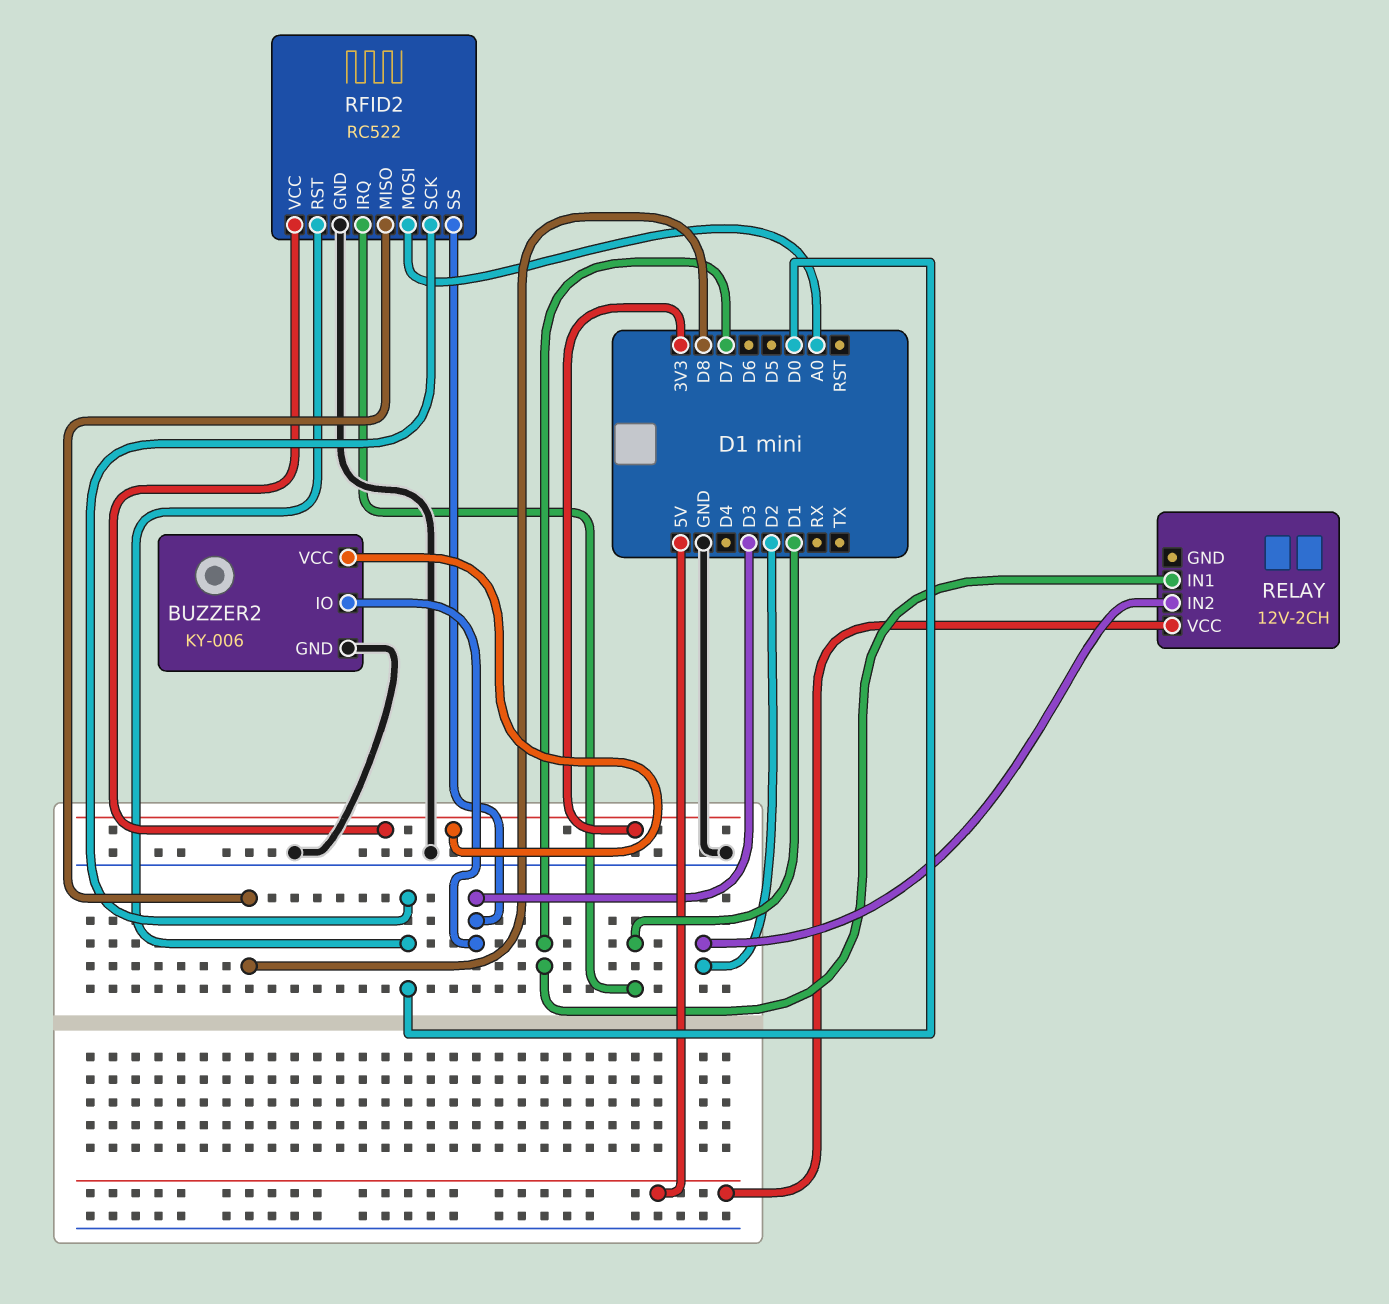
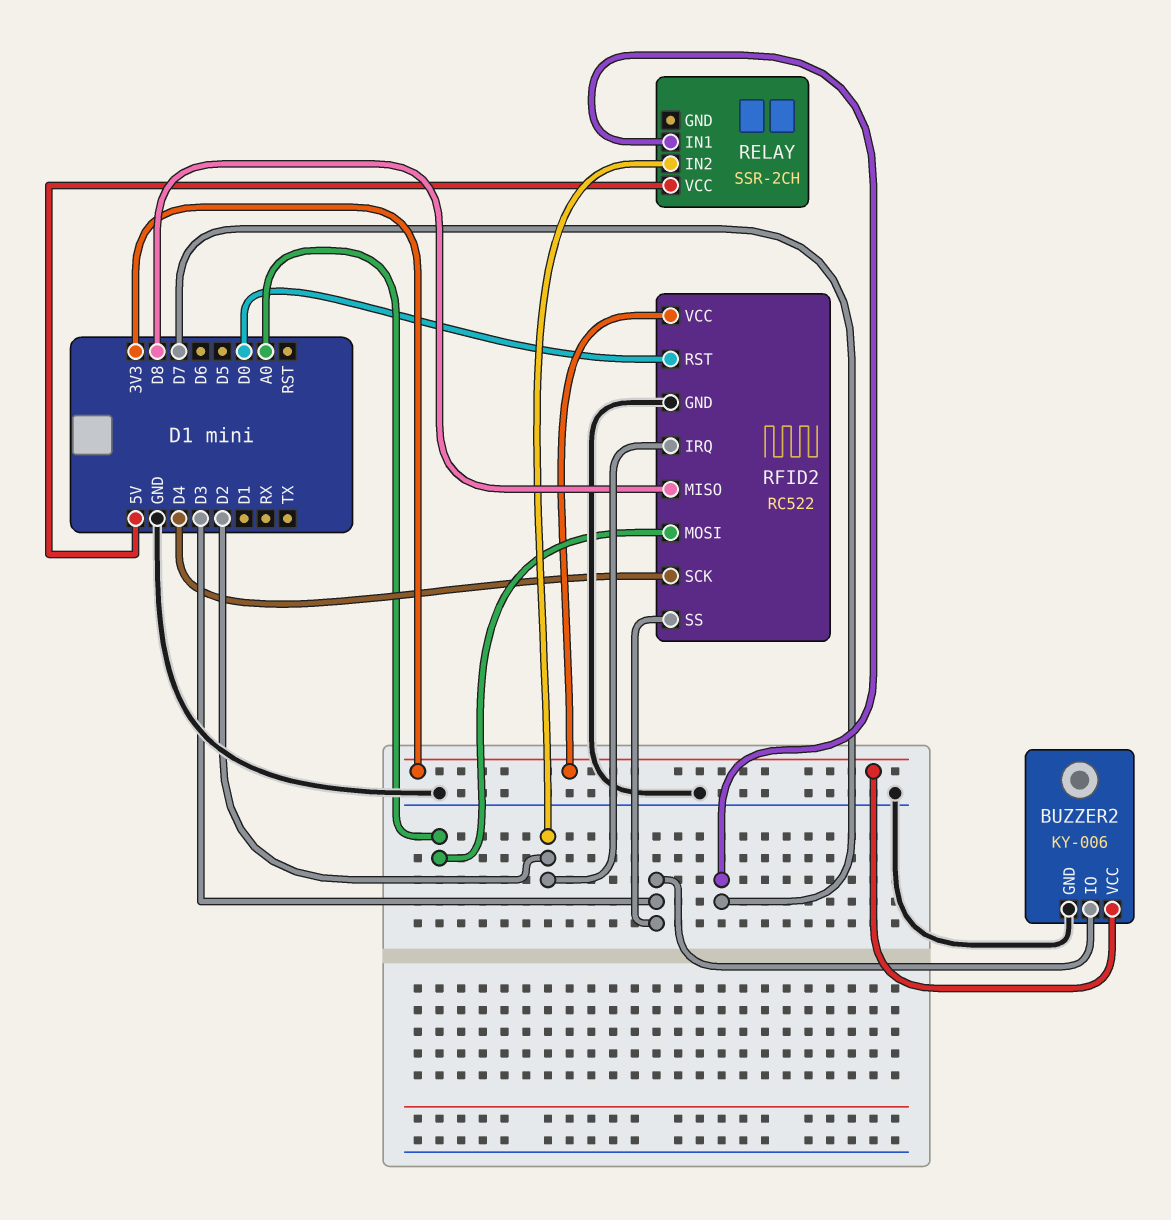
RELAY: 12V-2CH -> SSR-2CH
RFID2 pin IRQ: D1 -> D2
RFID2 pin SCK: D0 -> D4

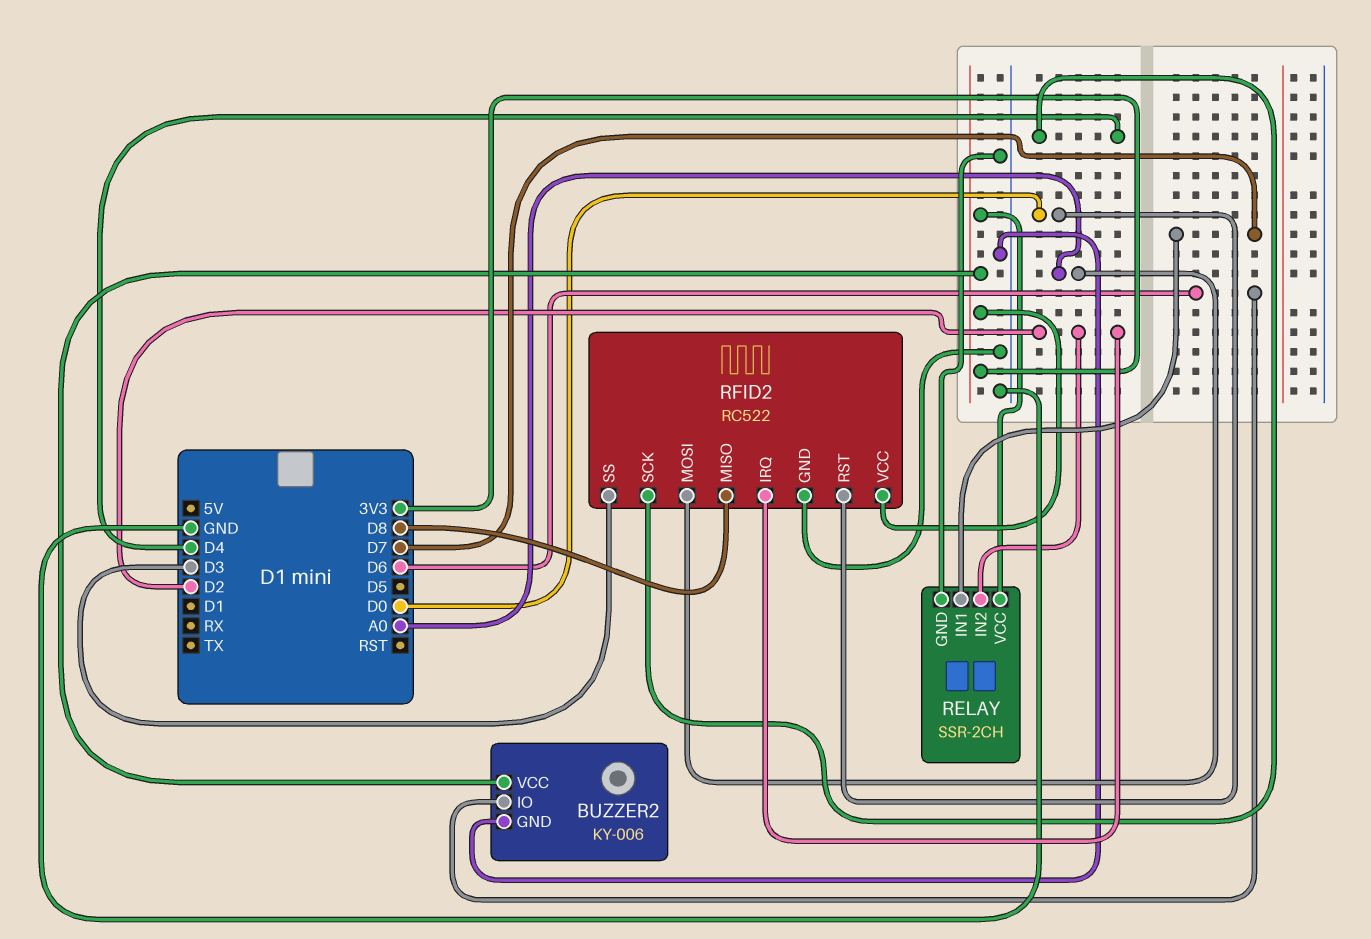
BUZZER2 pin IO: D3 -> D6
RELAY pin GND: none -> GND
RELAY pin VCC: 5V -> 3V3

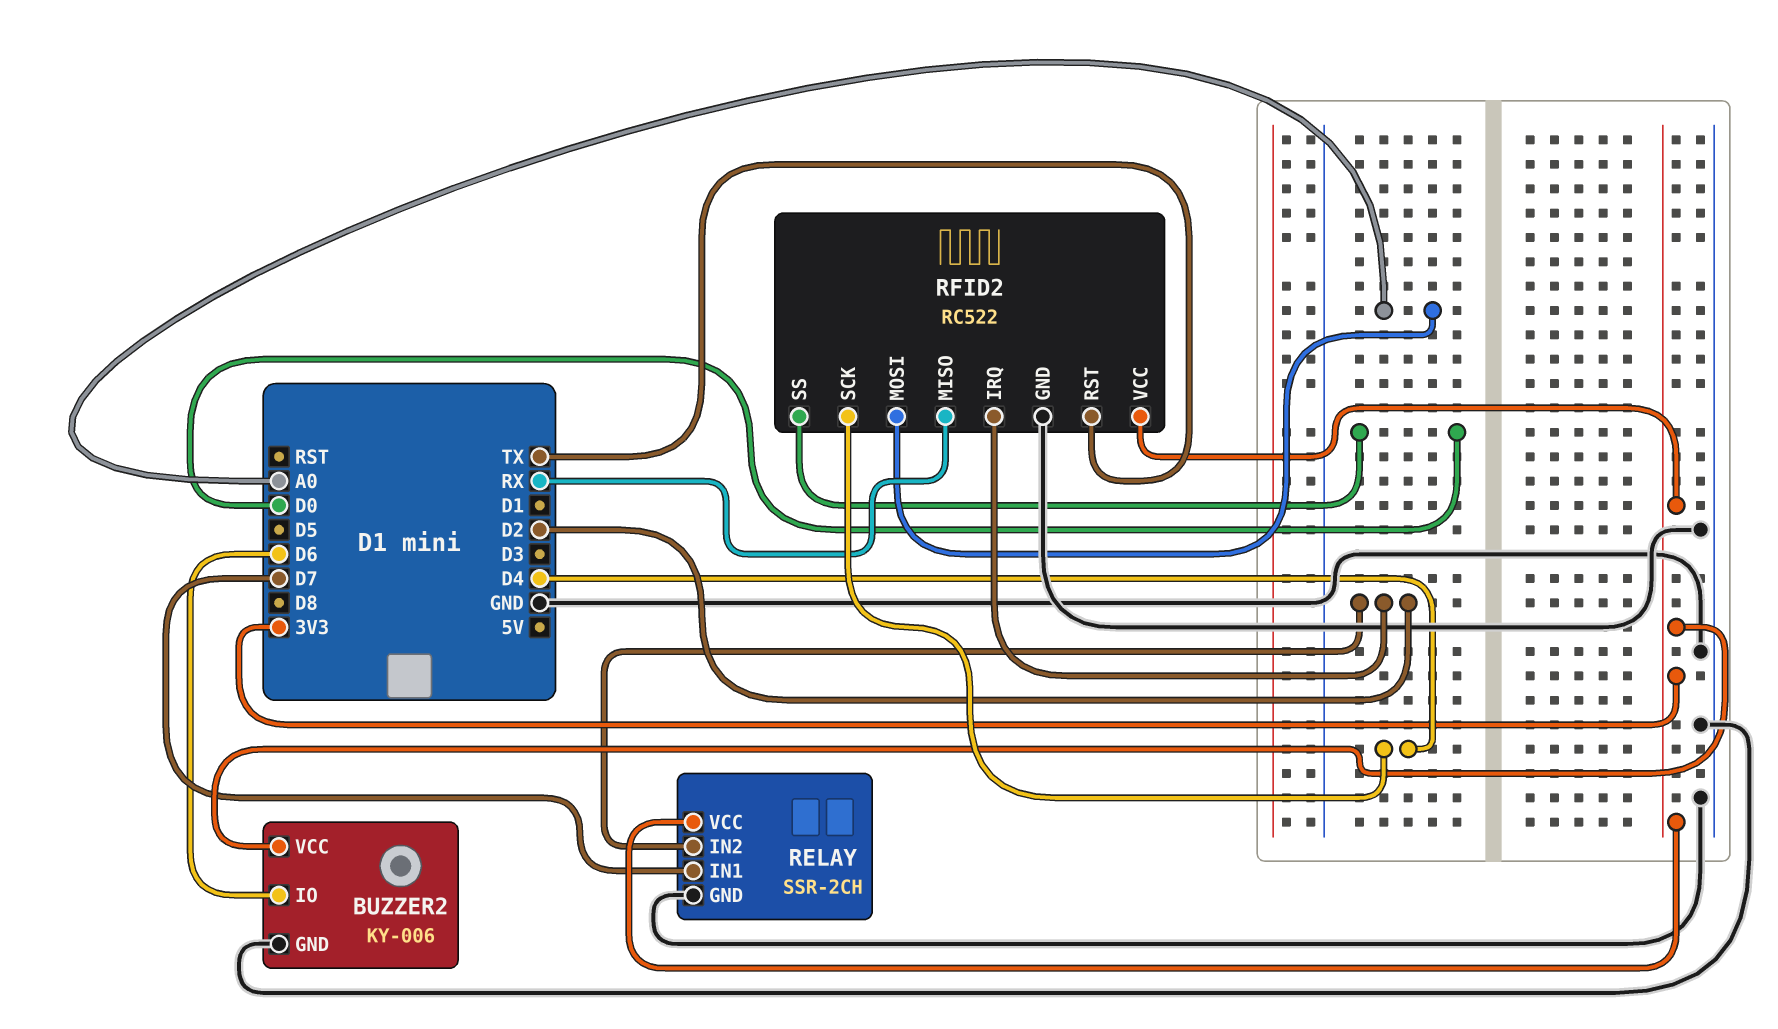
RFID2 pin MISO: D8 -> RX
RFID2 pin RST: D0 -> TX
RFID2 pin SS: D3 -> D0

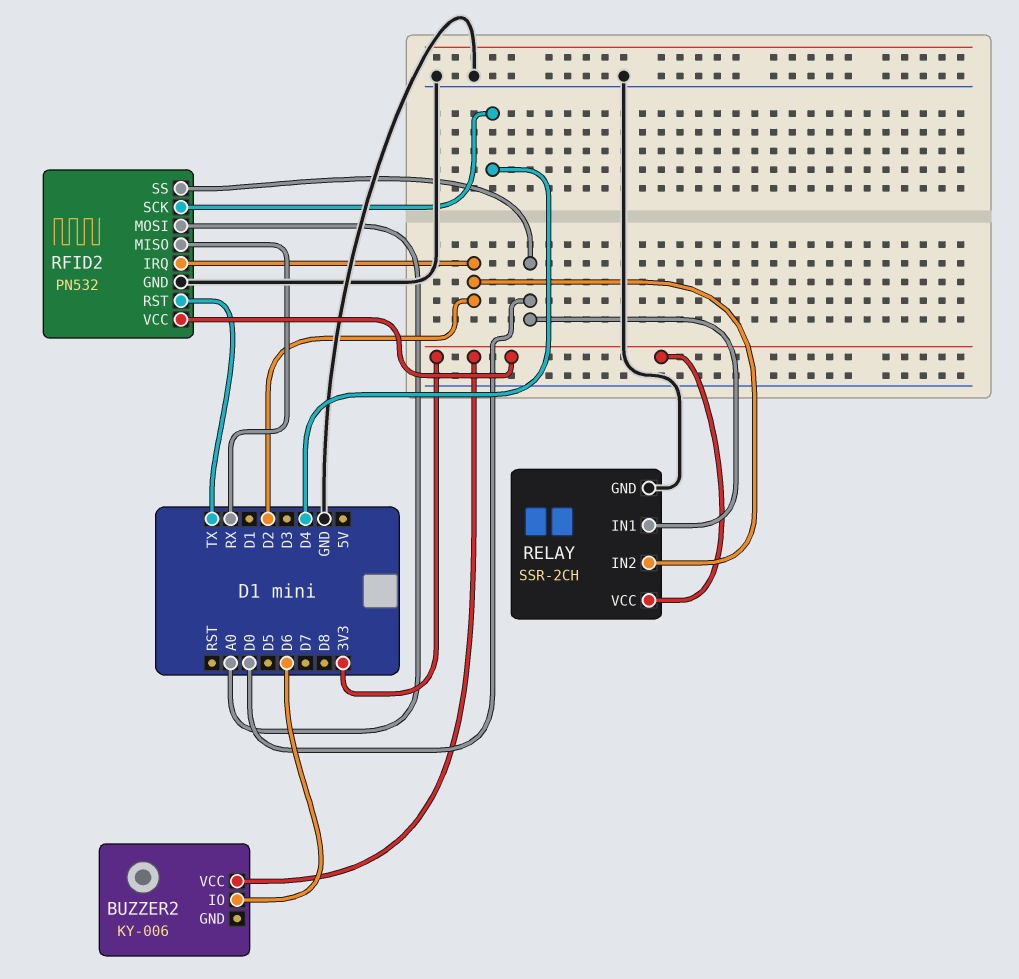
BUZZER2 pin GND: GND -> none
RELAY pin IN1: D7 -> D0
RFID2: RC522 -> PN532

